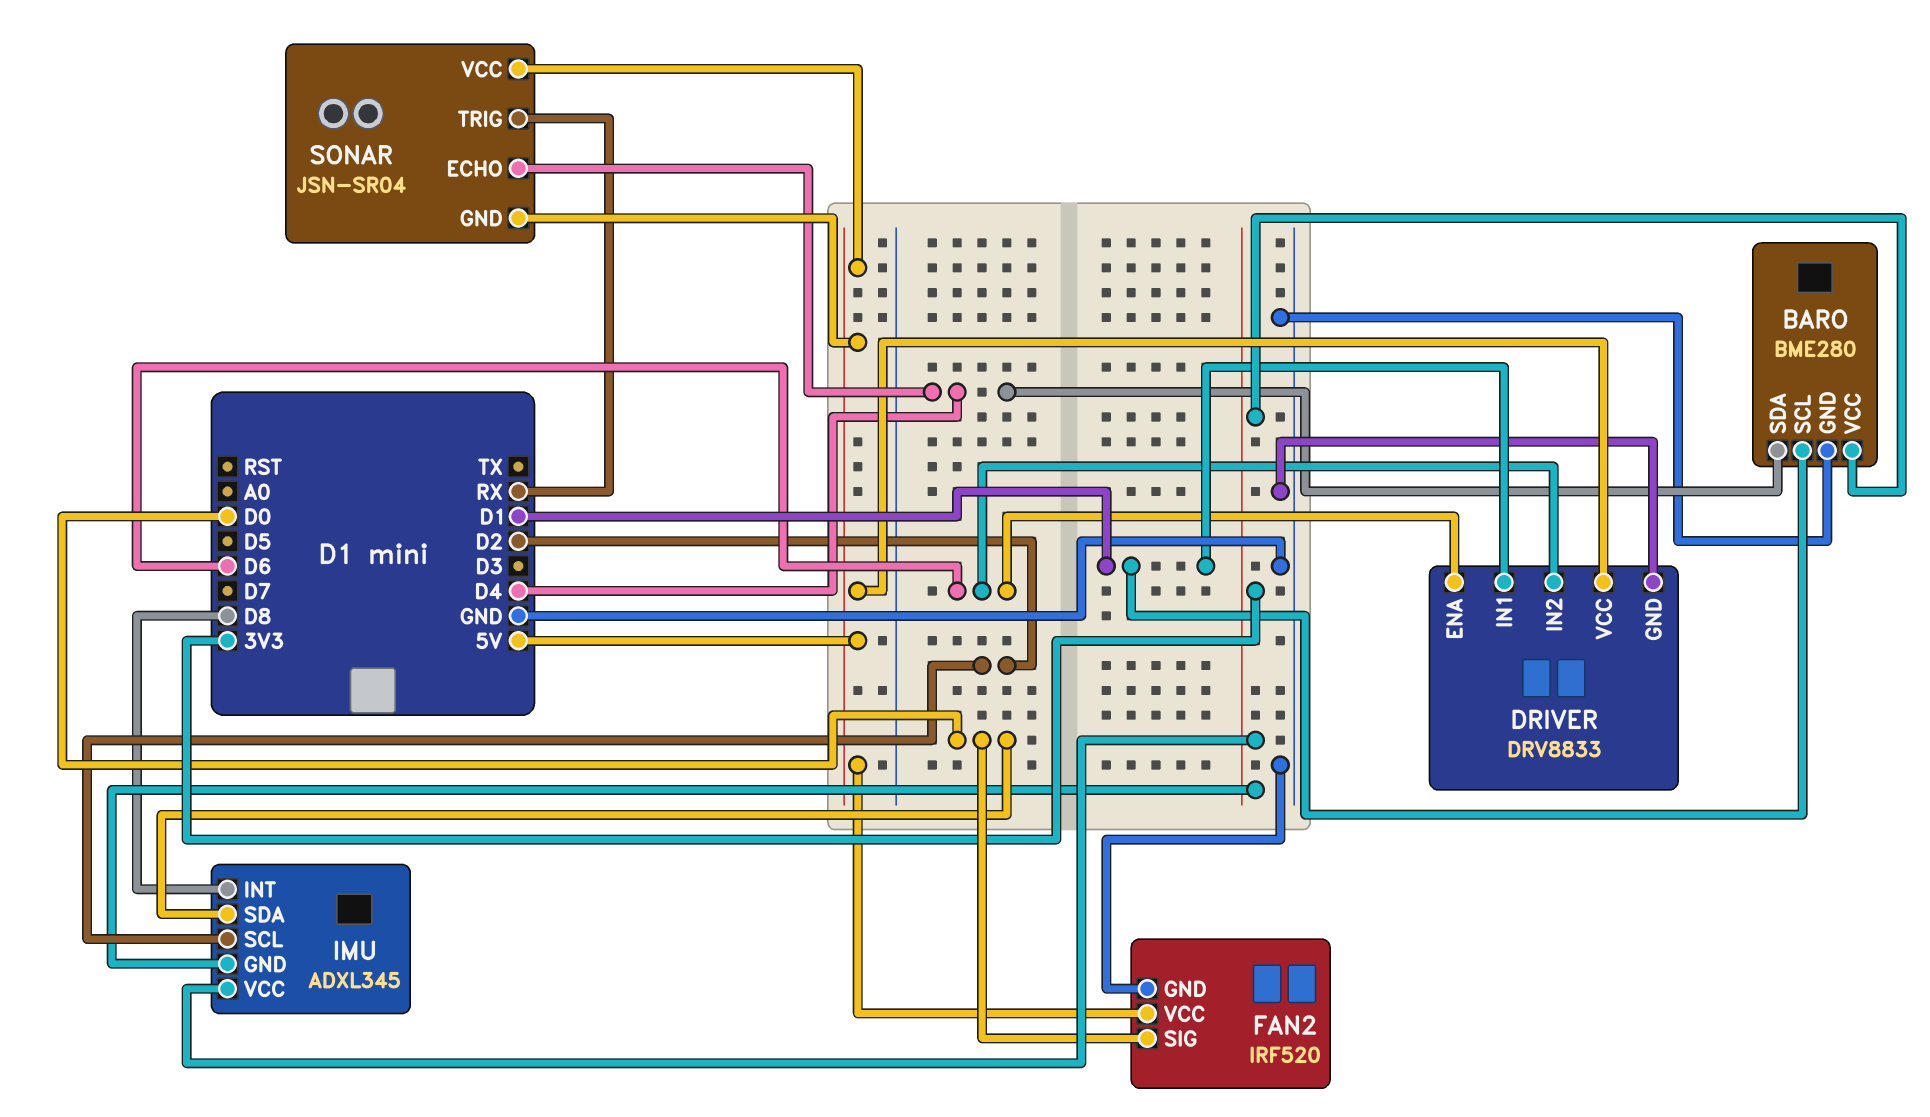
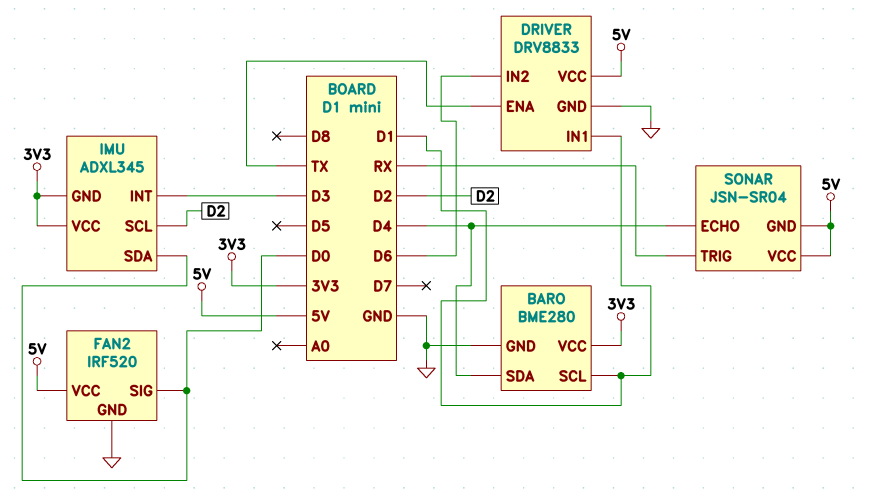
DRIVER pin ENA: D6 -> TX
IMU pin INT: D8 -> D3

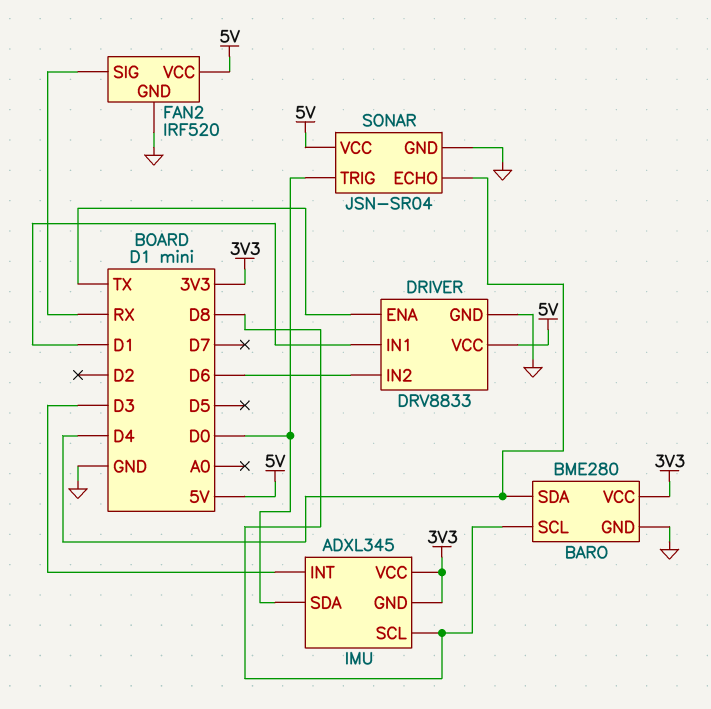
BARO pin SCL: D1 -> D8
FAN2 pin SIG: D0 -> RX
IMU pin SCL: D2 -> D8
SONAR pin GND: 5V -> GND
SONAR pin TRIG: RX -> D0

